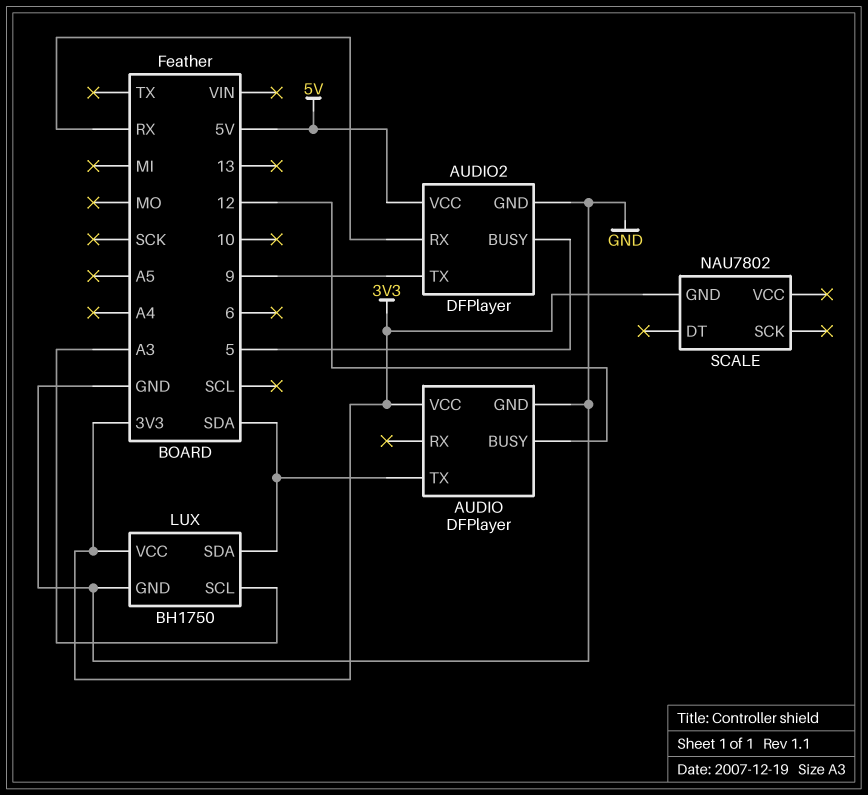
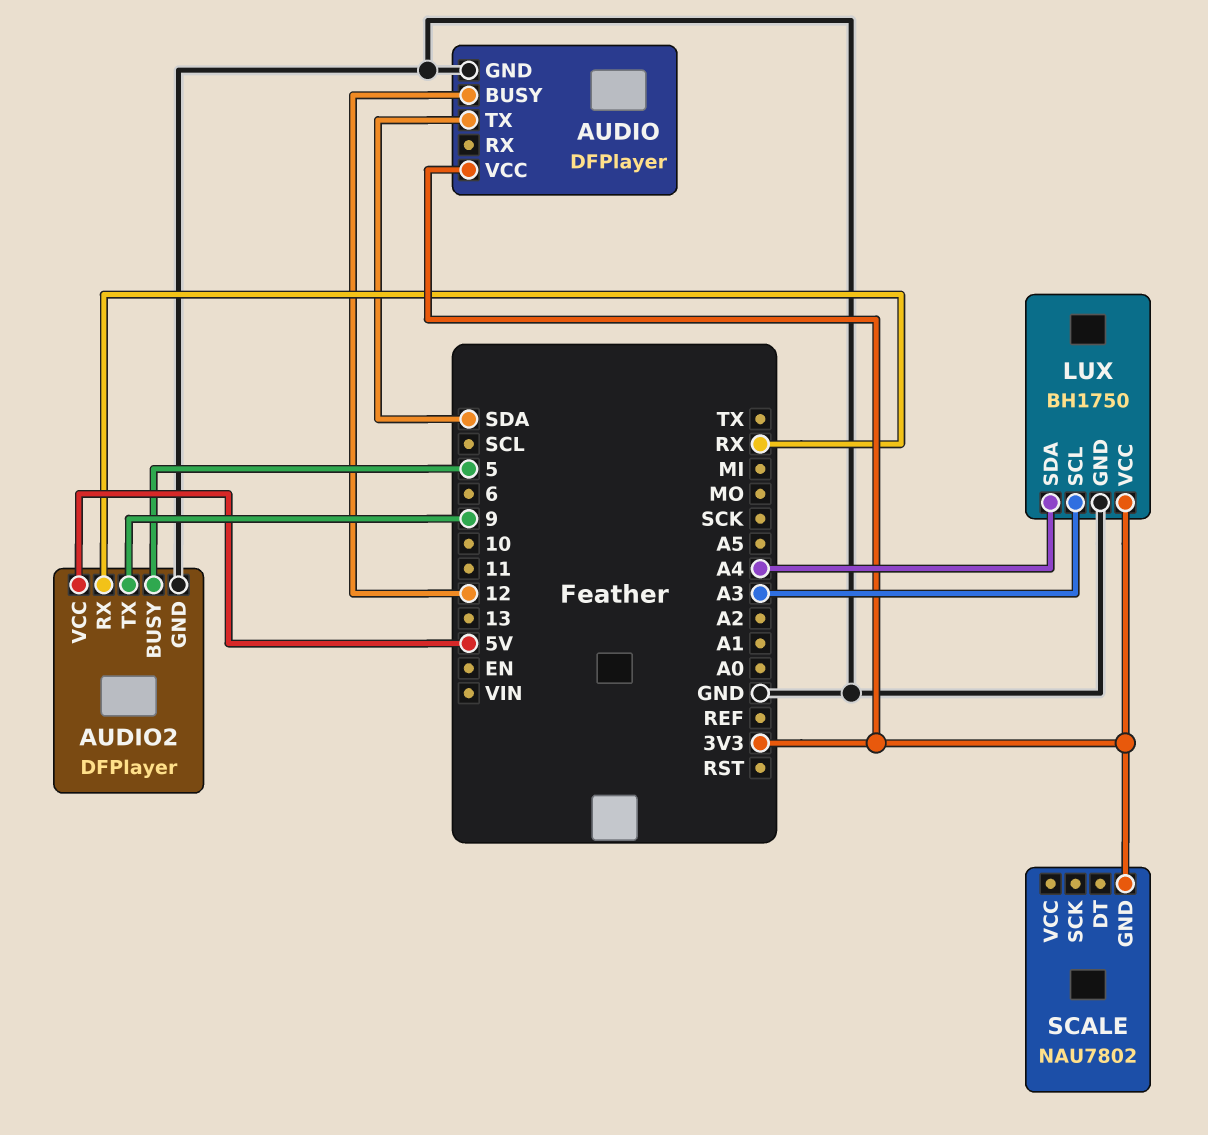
LUX pin SDA: SDA -> A4

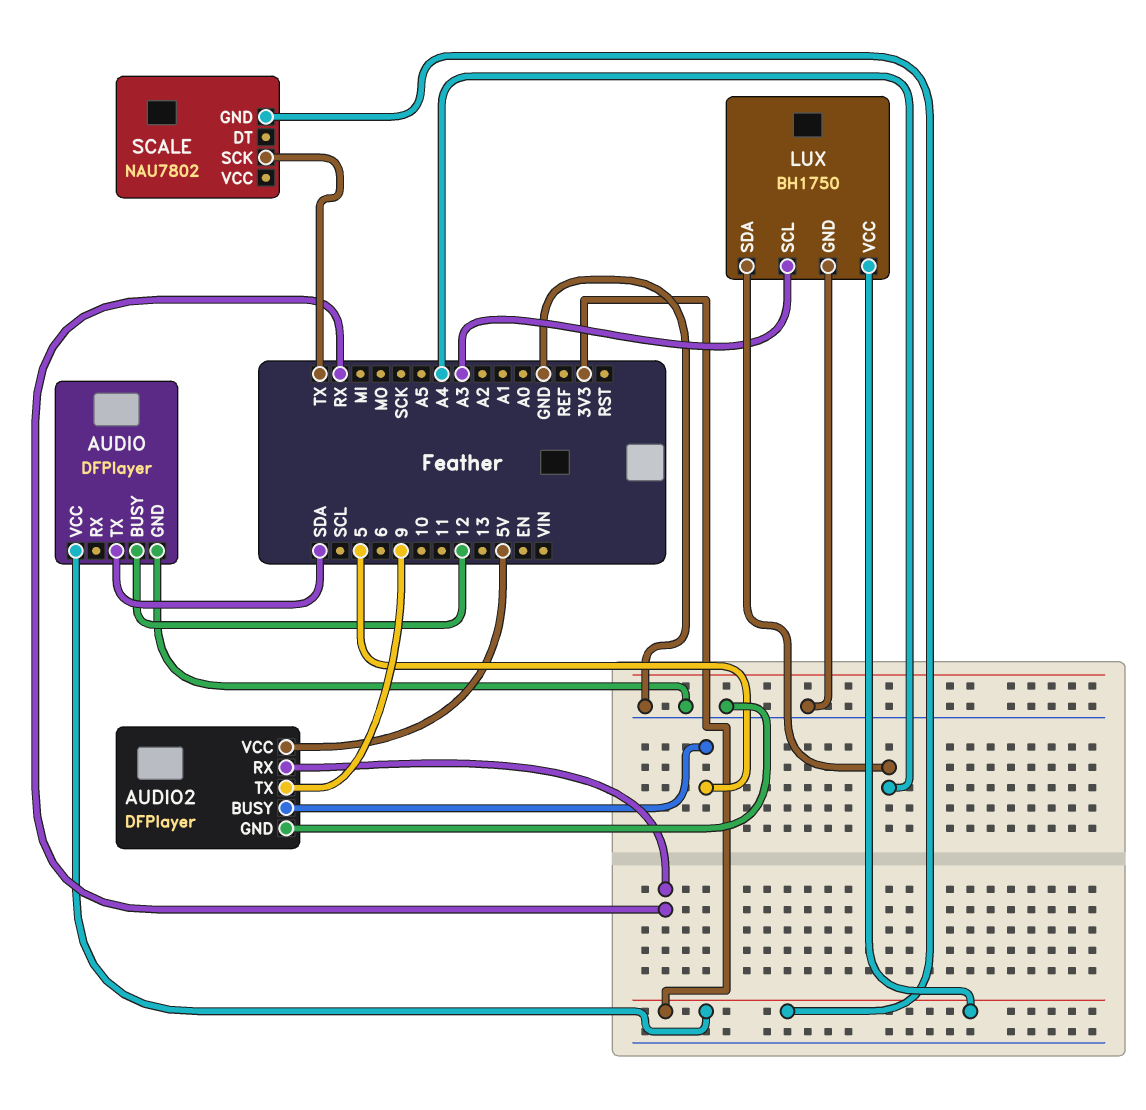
SCALE pin SCK: none -> TX

